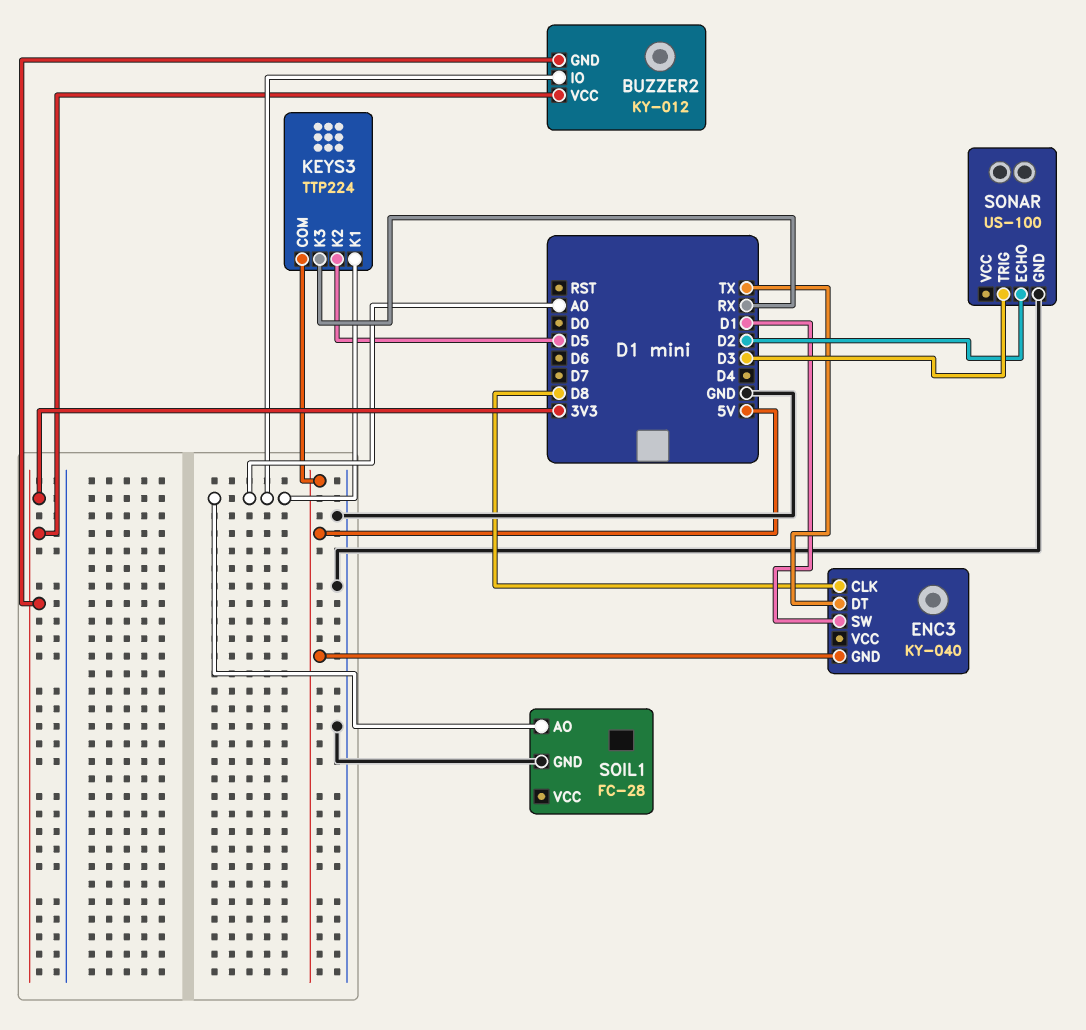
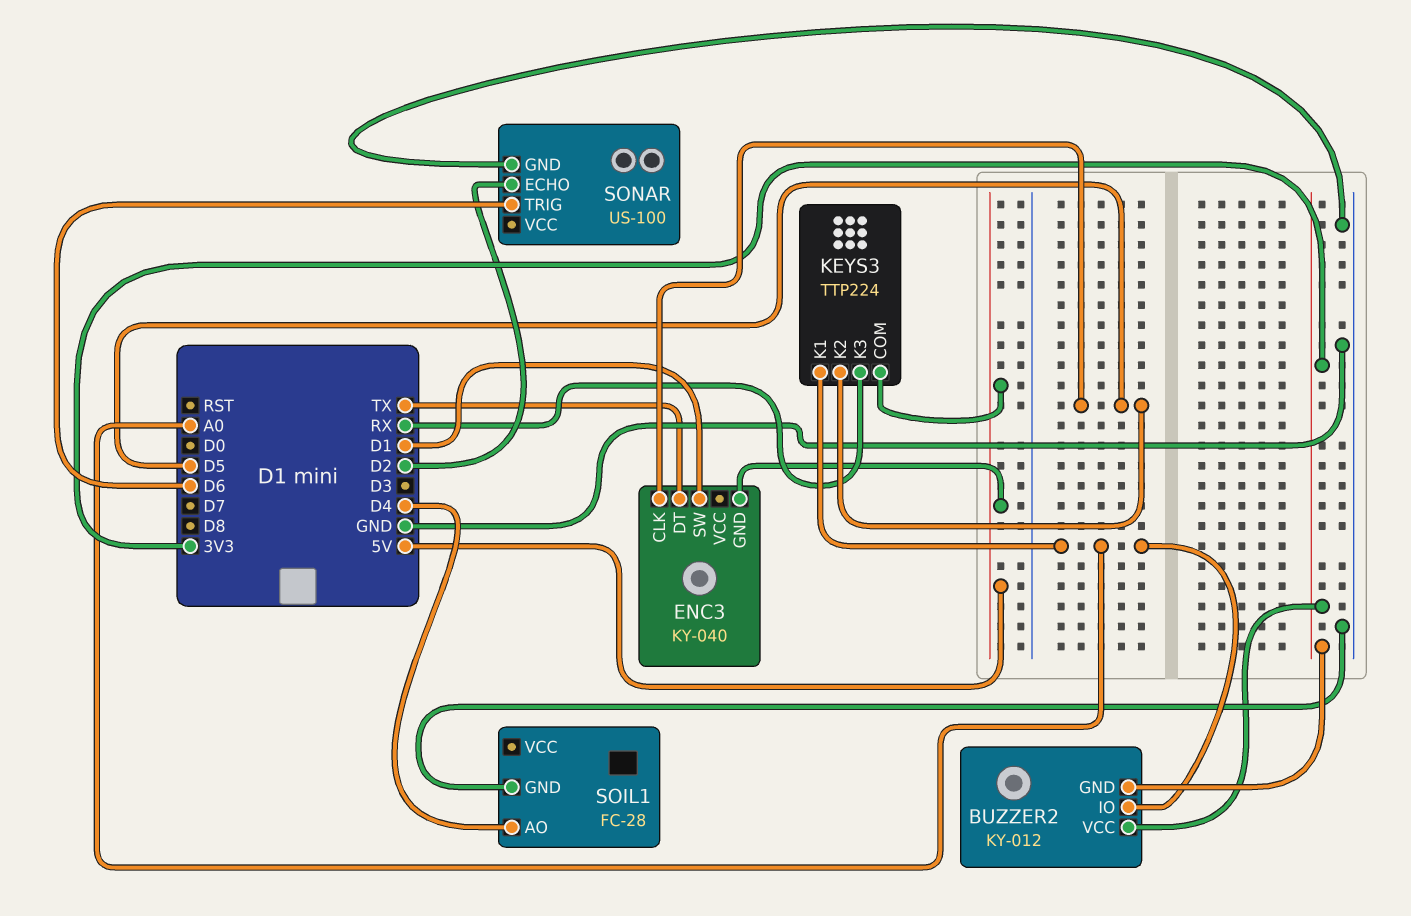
ENC3 pin CLK: D8 -> D5
SOIL1 pin AO: A0 -> D4
SONAR pin TRIG: D3 -> D6

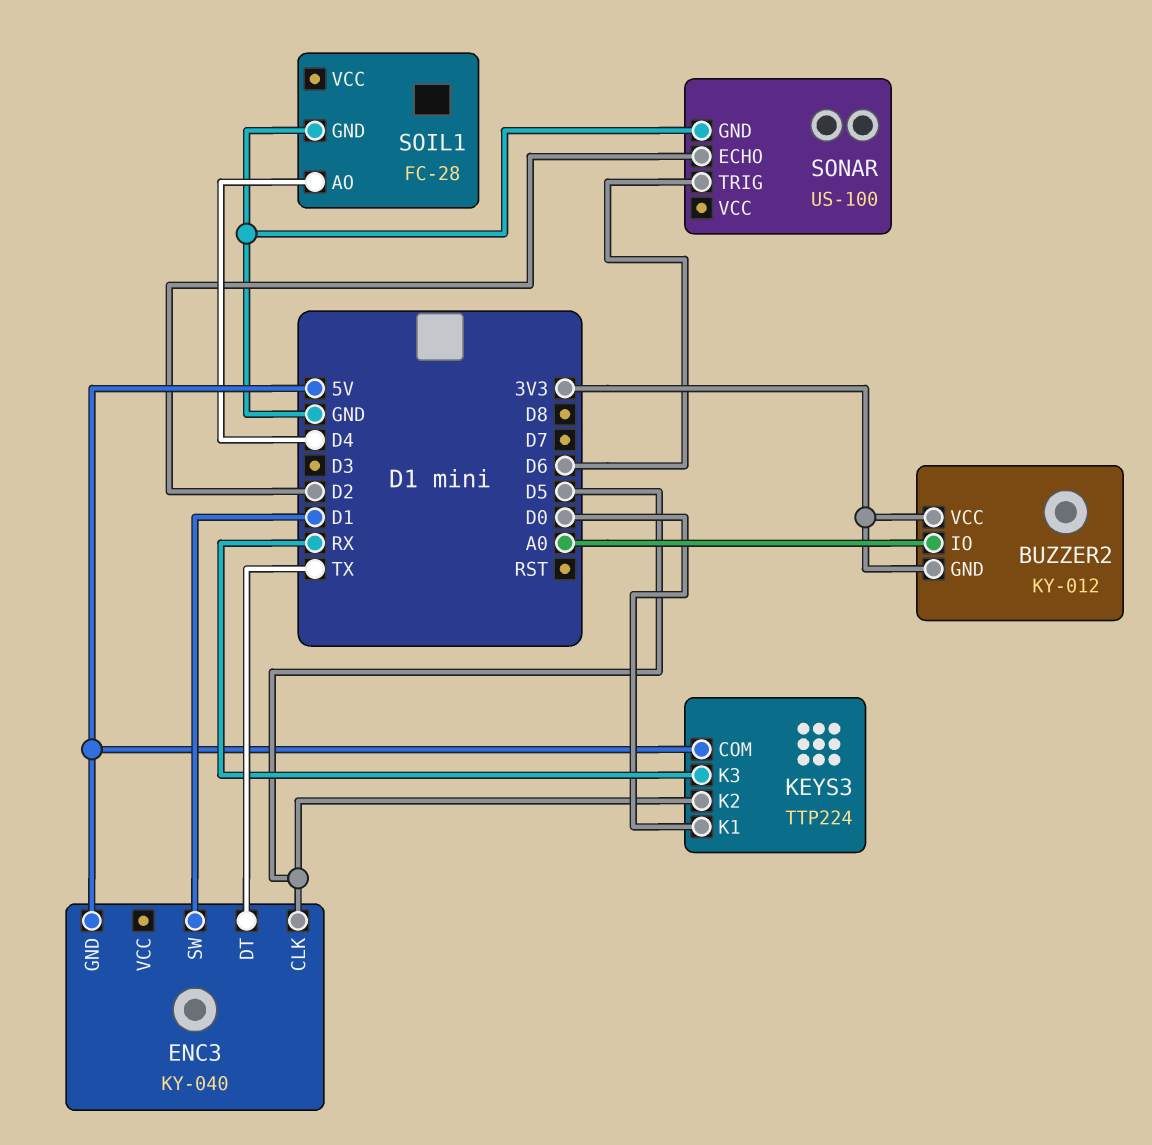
KEYS3 pin K1: A0 -> D0

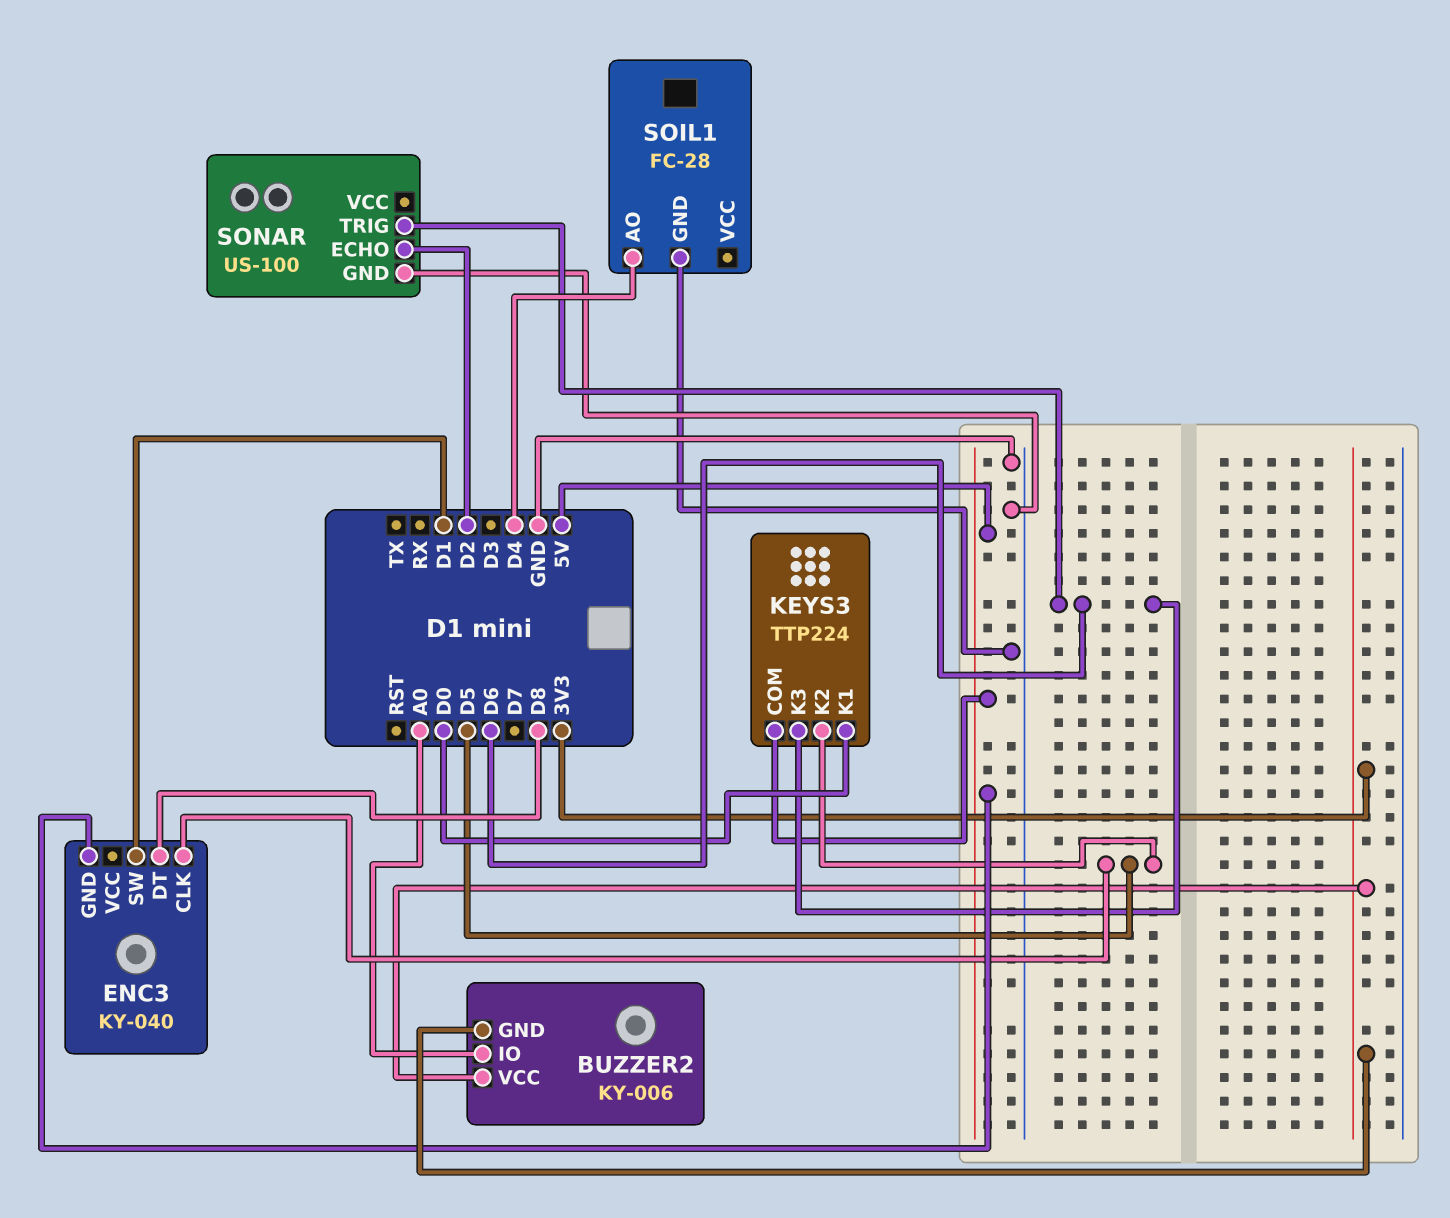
BUZZER2: KY-012 -> KY-006
ENC3 pin DT: TX -> D8
KEYS3 pin K3: RX -> D6

